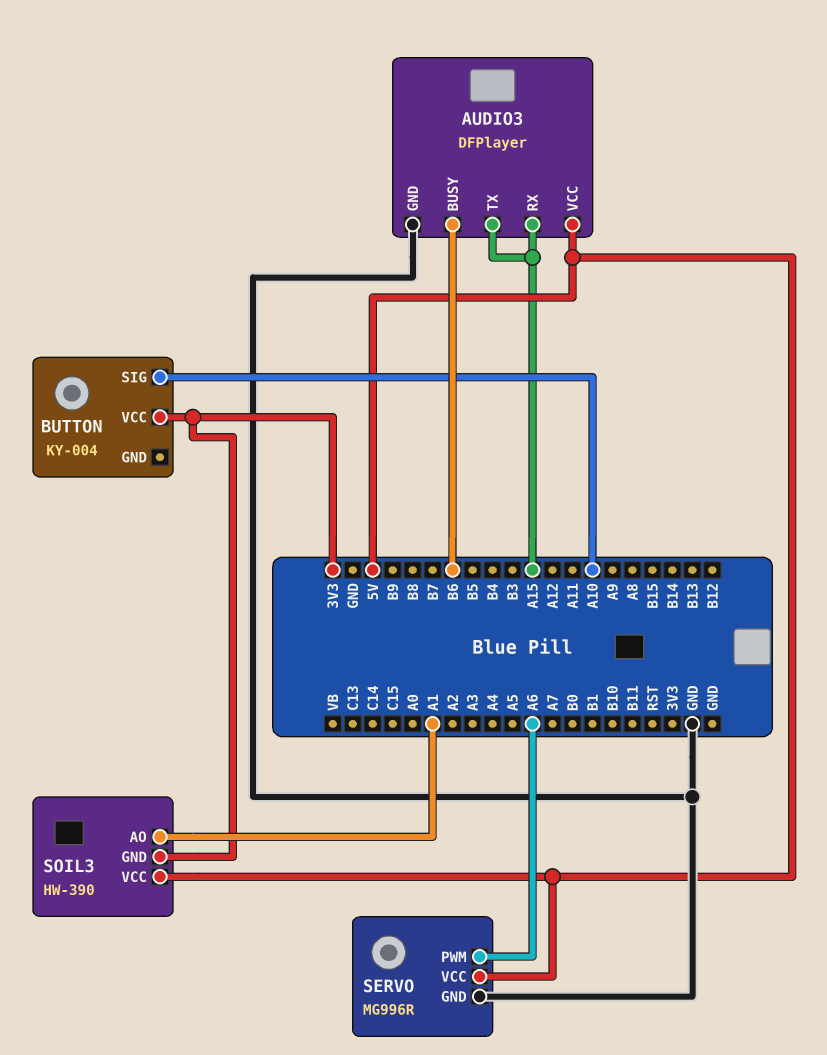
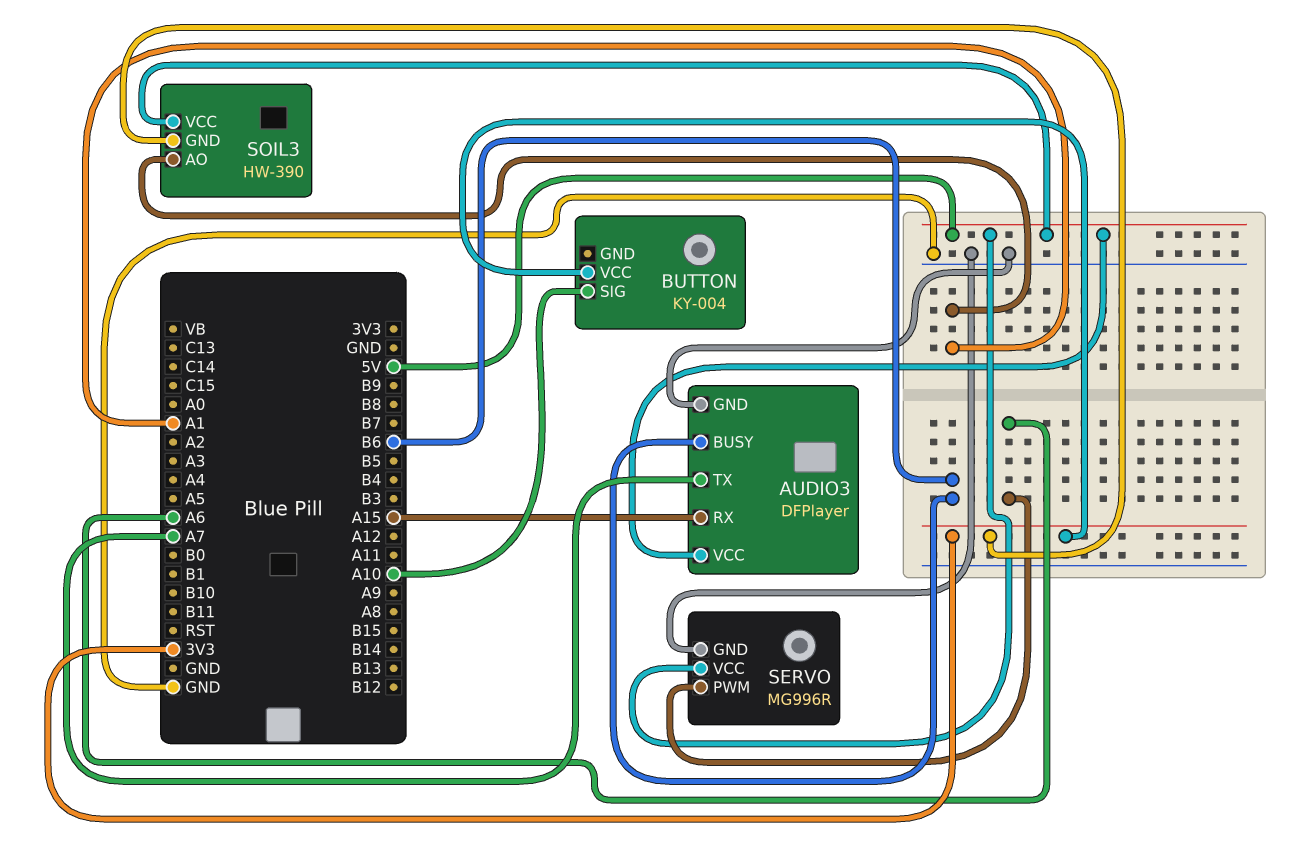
AUDIO3 pin TX: A15 -> A7

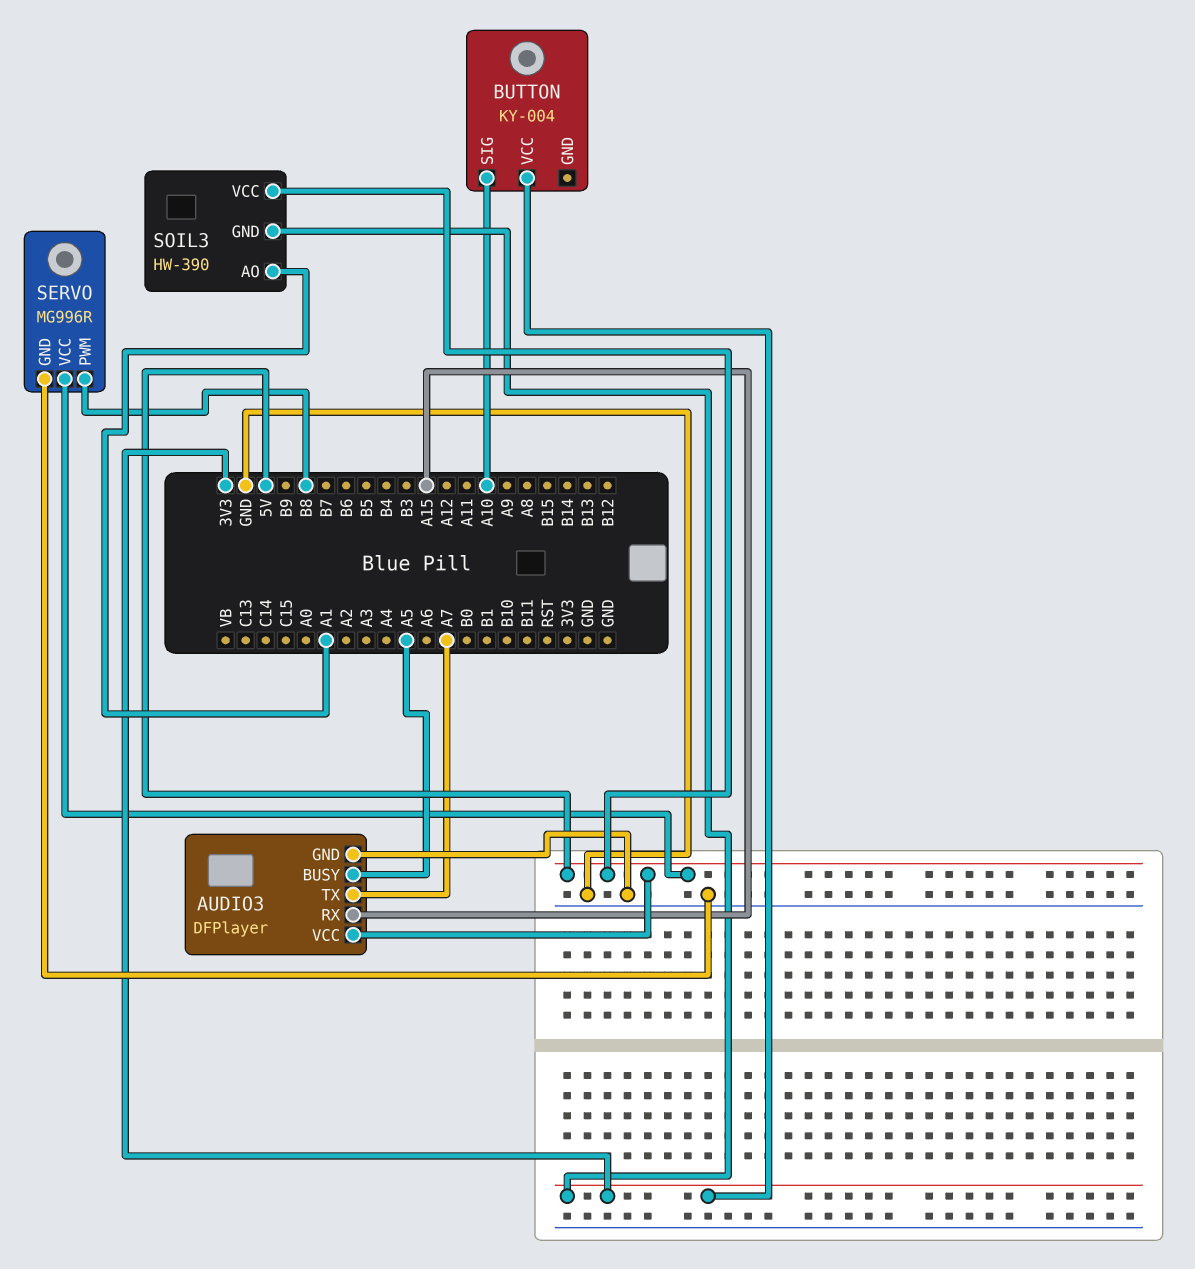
AUDIO3 pin BUSY: B6 -> A5
SERVO pin PWM: A6 -> B8

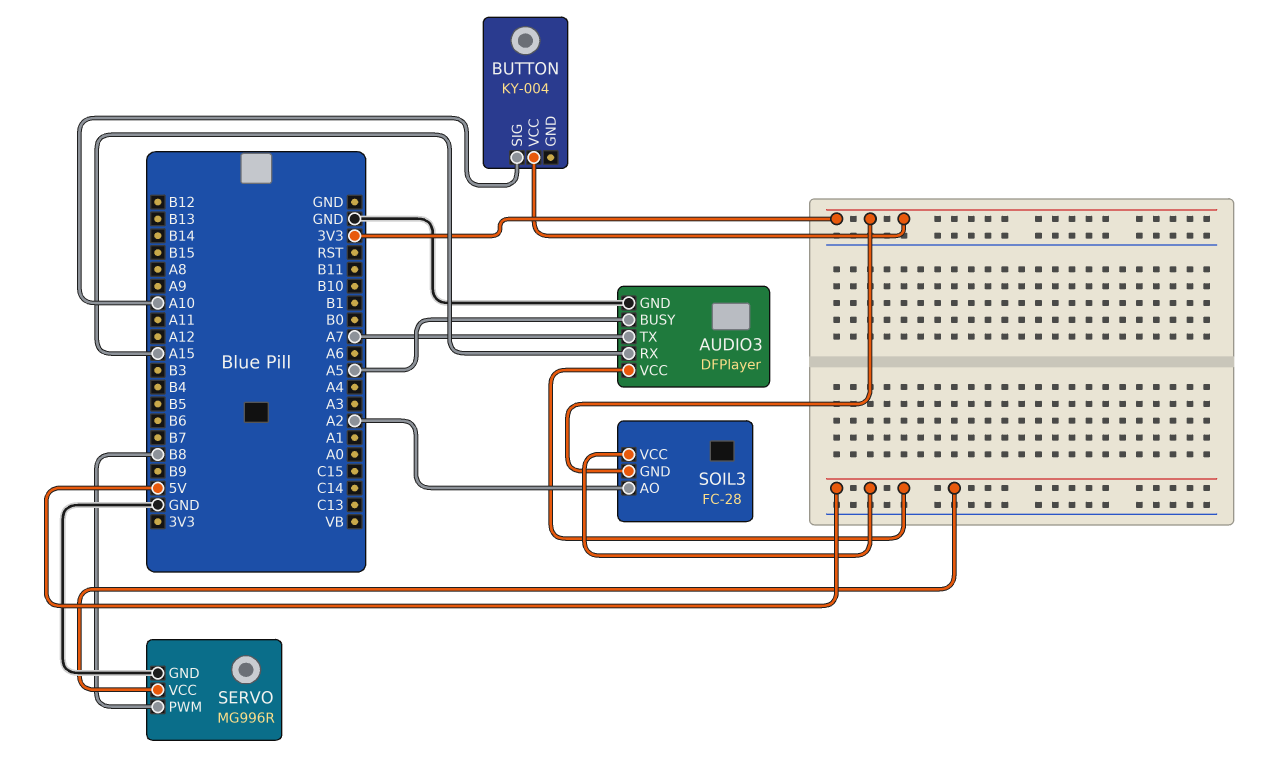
SOIL3: HW-390 -> FC-28
SOIL3 pin AO: A1 -> A2

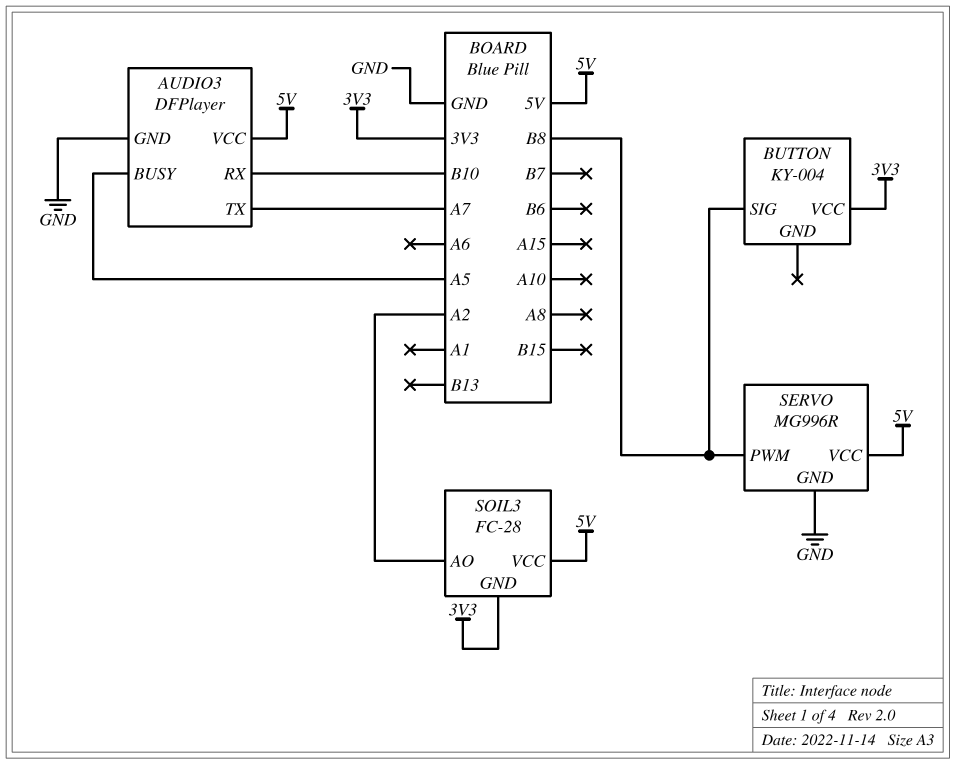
AUDIO3 pin RX: A15 -> B10
BUTTON pin SIG: A10 -> B8

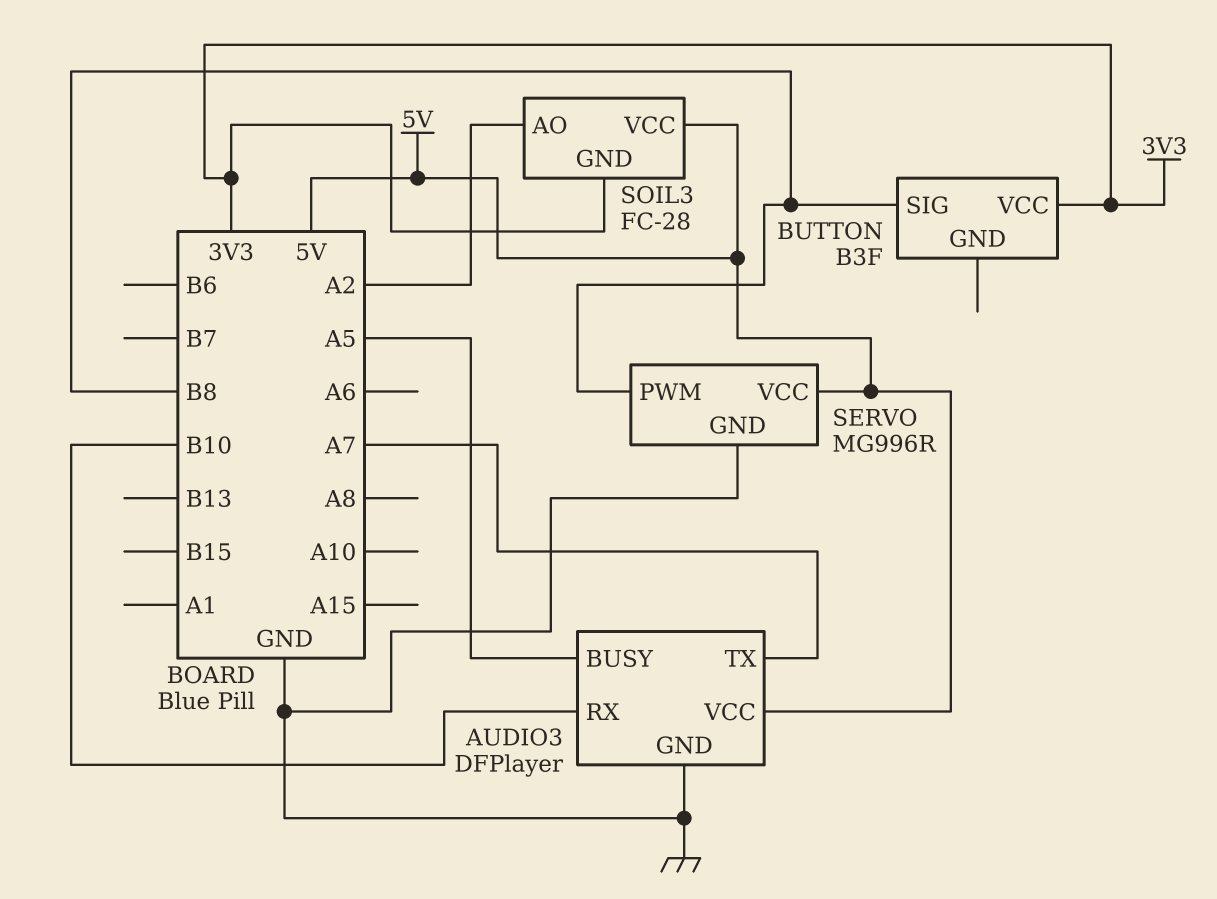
BUTTON: KY-004 -> B3F

